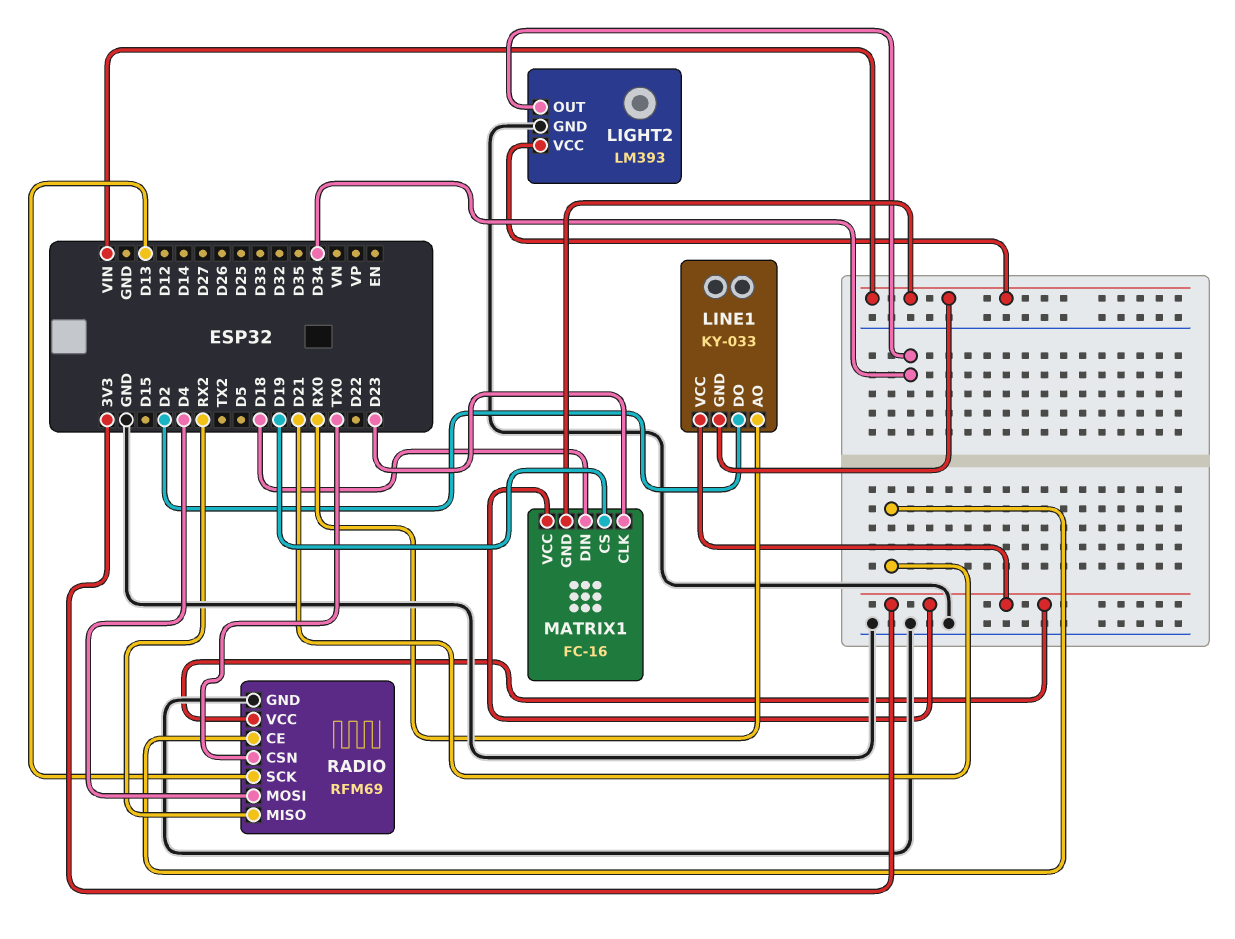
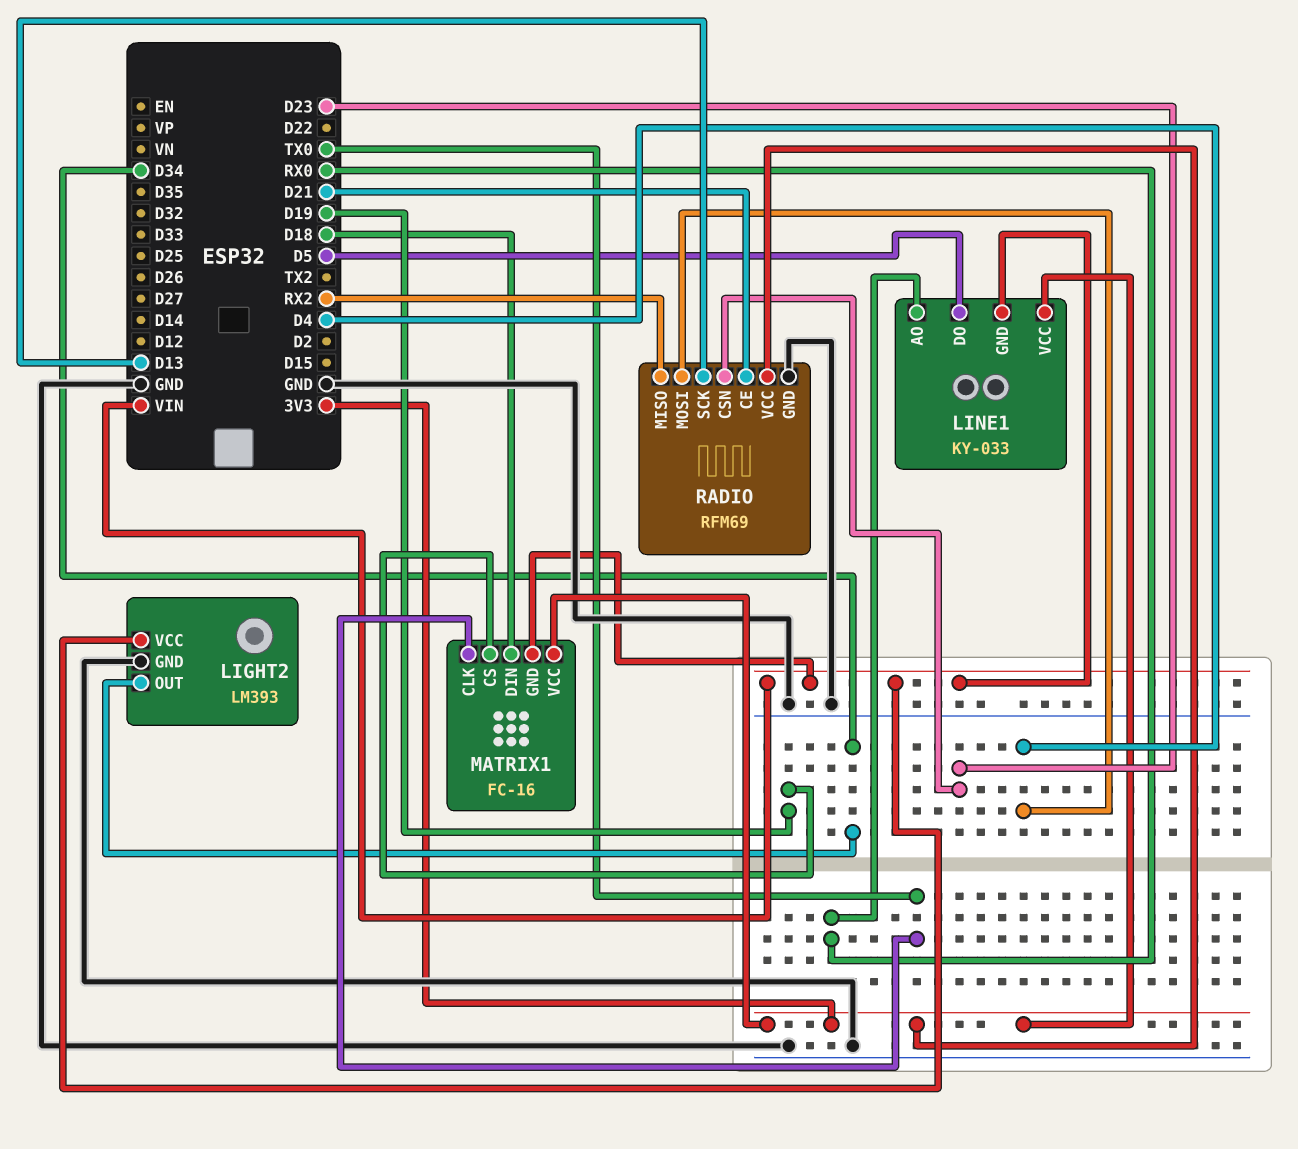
LINE1 pin DO: D2 -> D5
MATRIX1 pin CLK: D23 -> TX0
RADIO pin CSN: TX0 -> D23

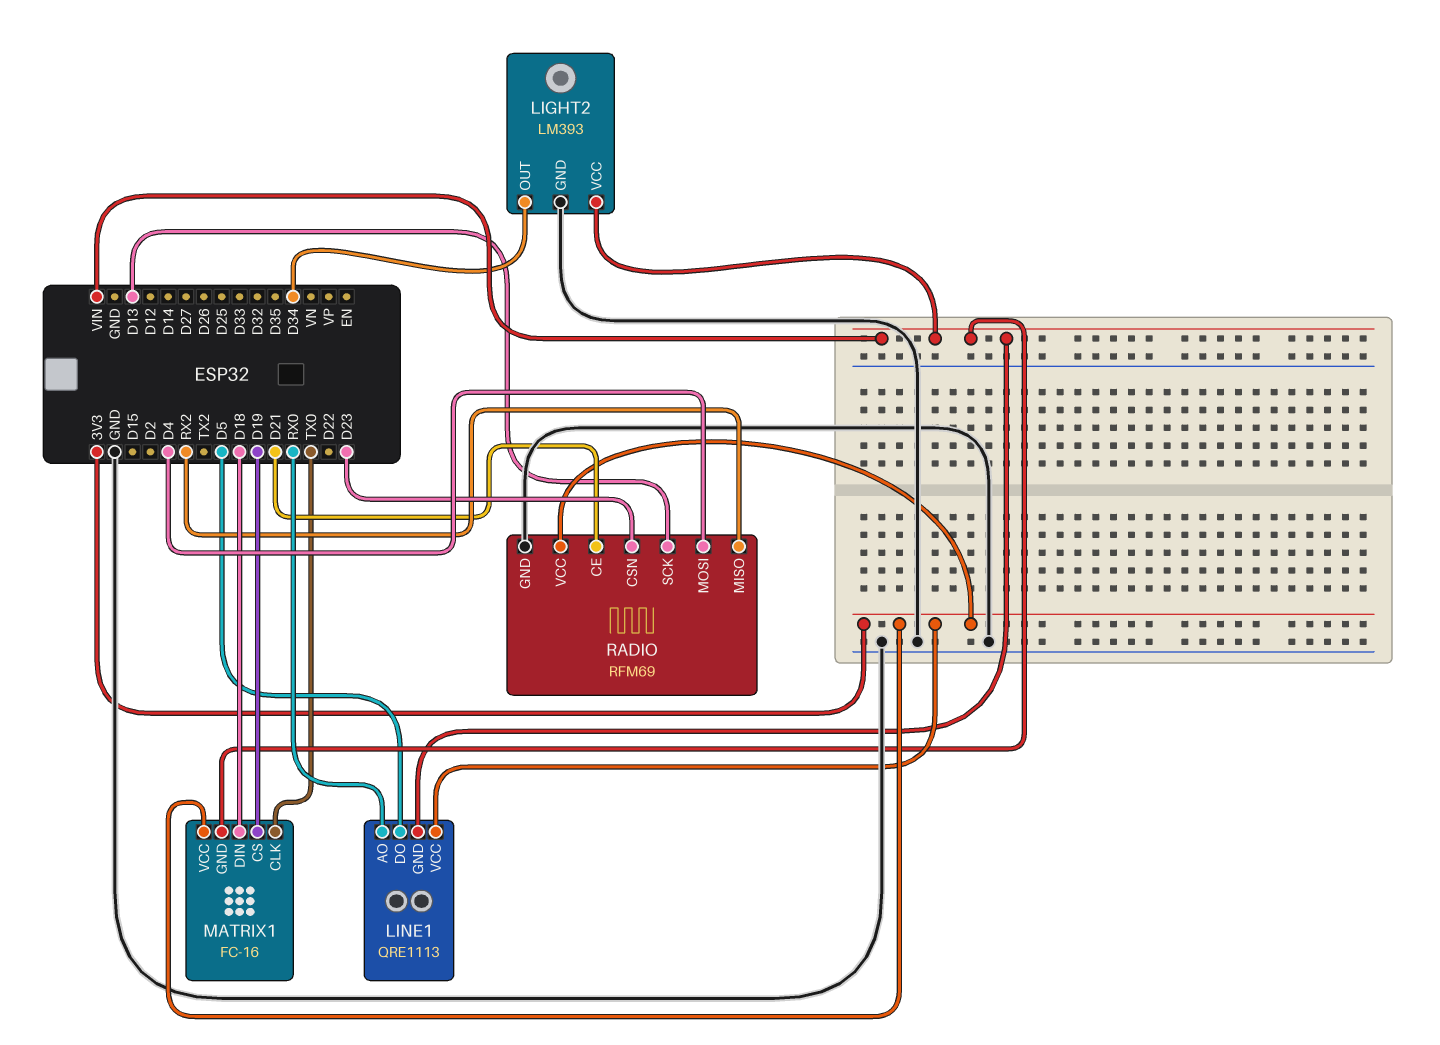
LINE1: KY-033 -> QRE1113

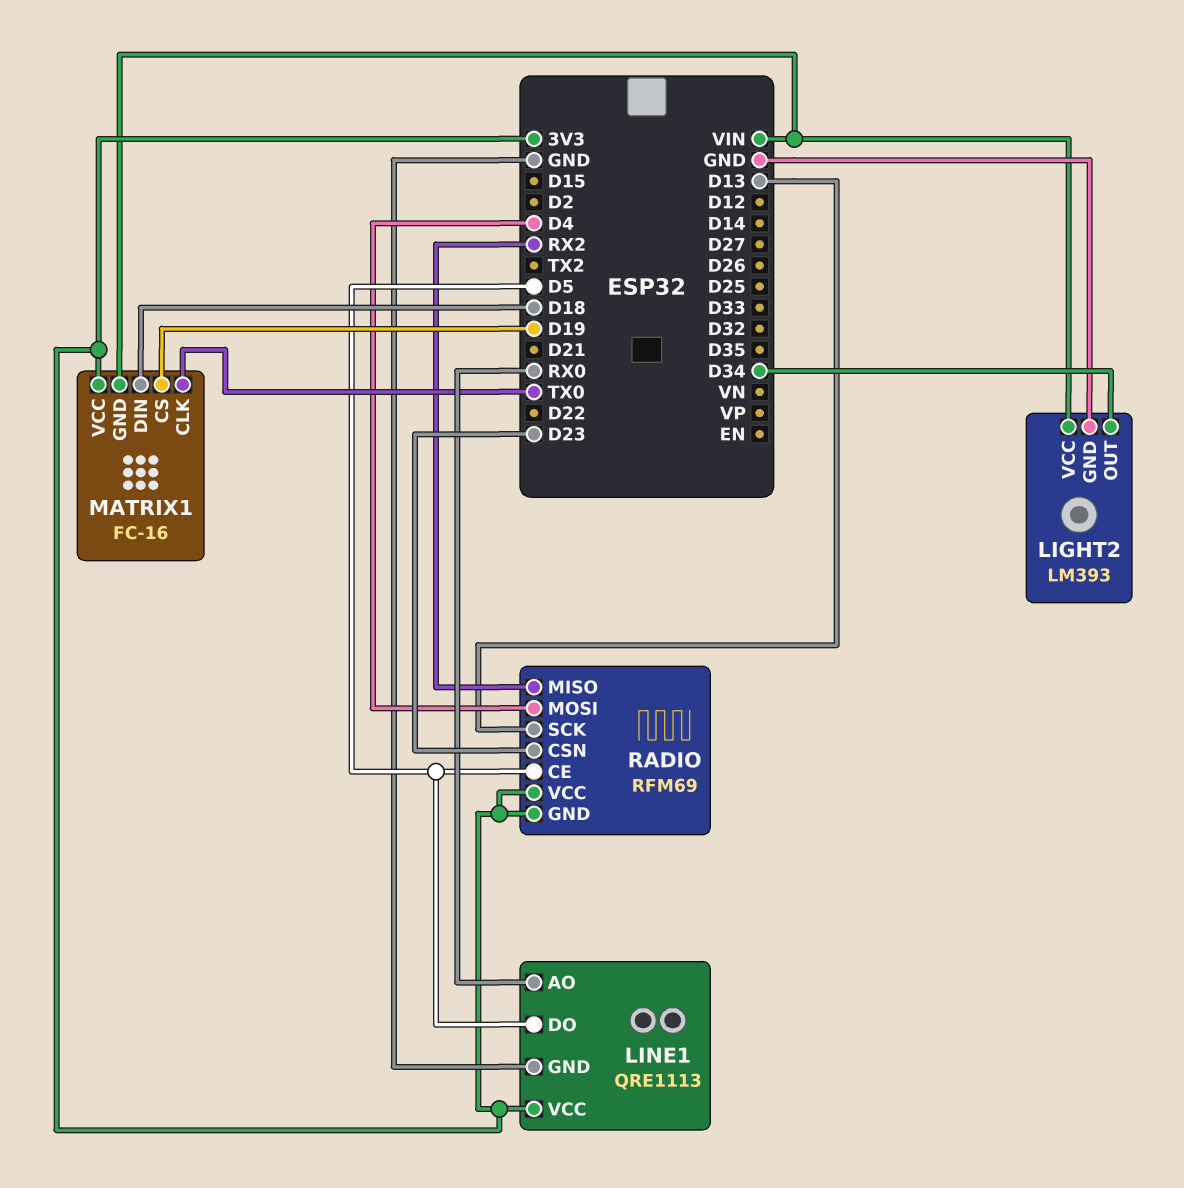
LINE1 pin GND: VIN -> GND
RADIO pin CE: D21 -> D5
RADIO pin GND: GND -> 3V3

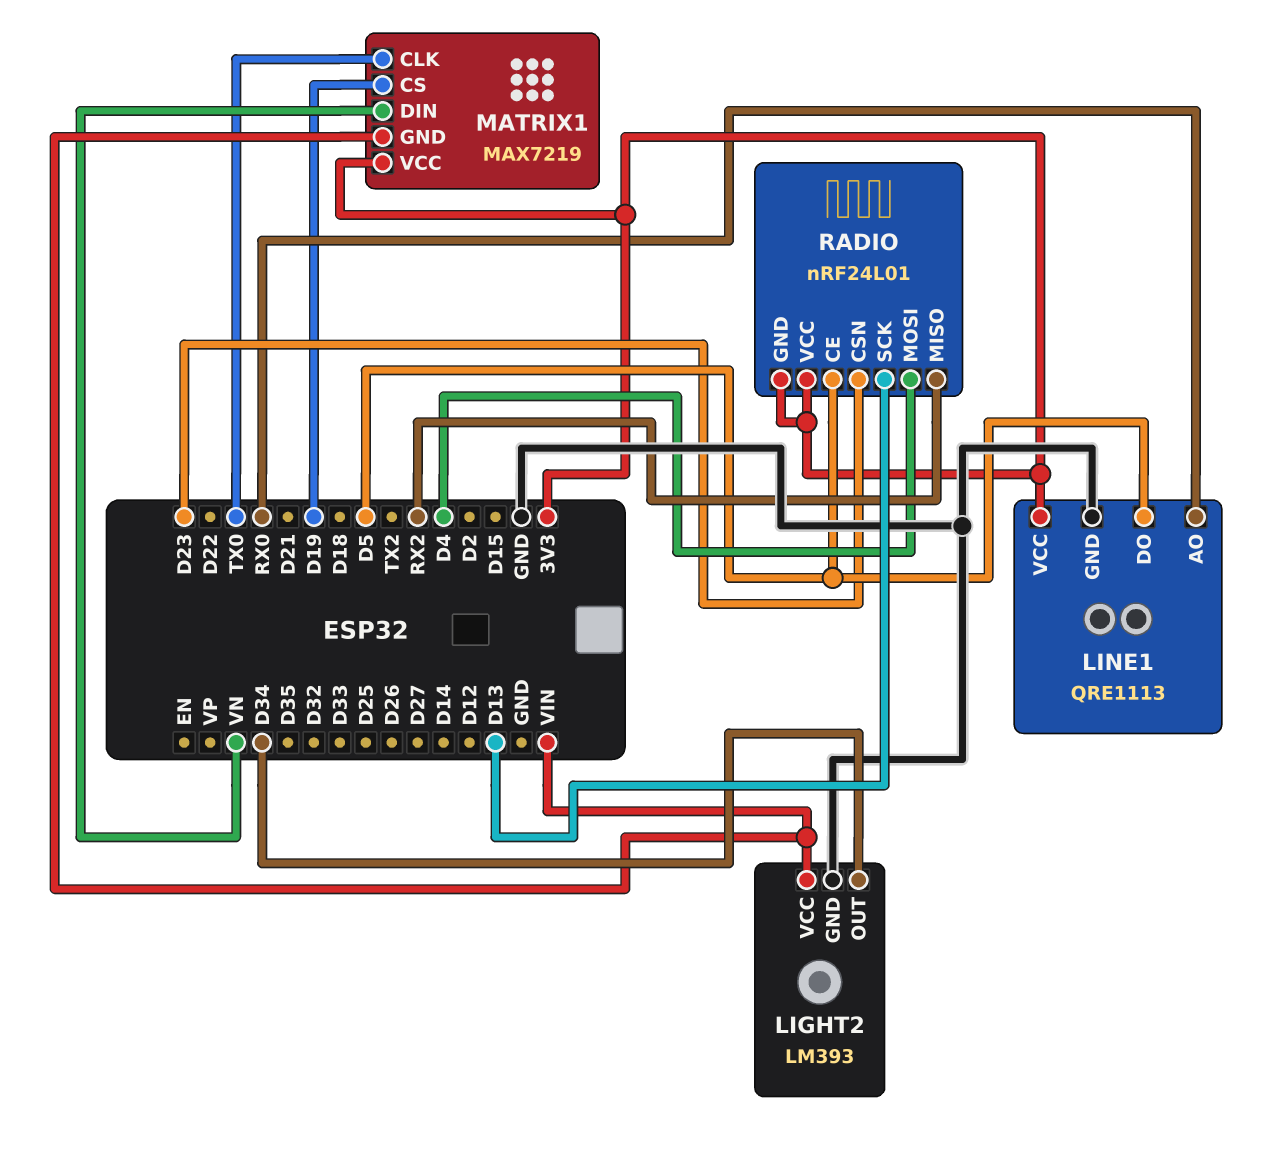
MATRIX1: FC-16 -> MAX7219
MATRIX1 pin DIN: D18 -> VN
RADIO: RFM69 -> nRF24L01

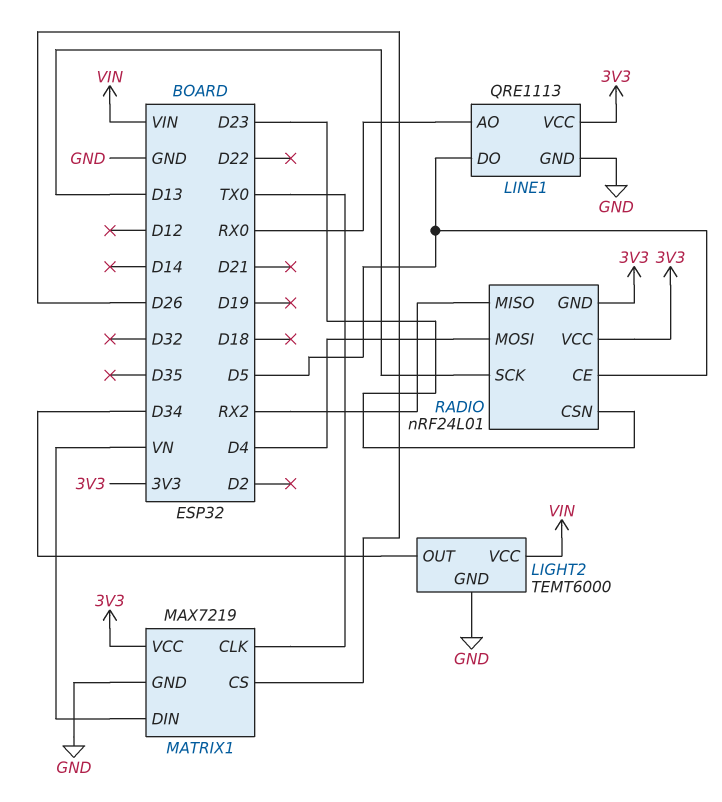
LIGHT2: LM393 -> TEMT6000
MATRIX1 pin CS: D19 -> D26
MATRIX1 pin GND: VIN -> GND

